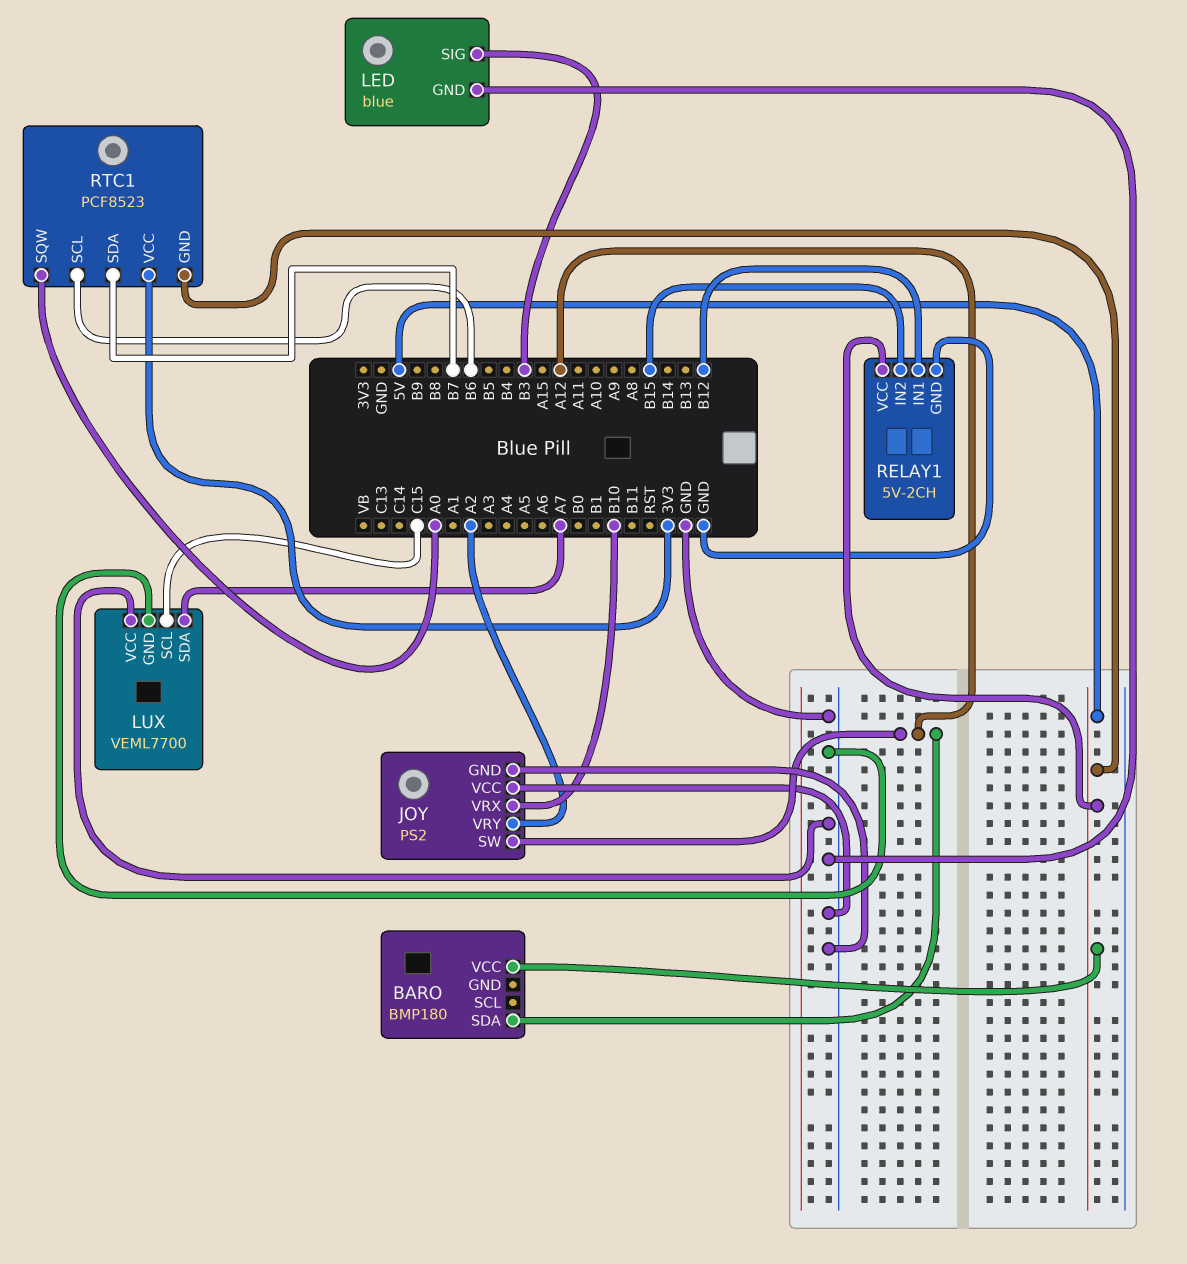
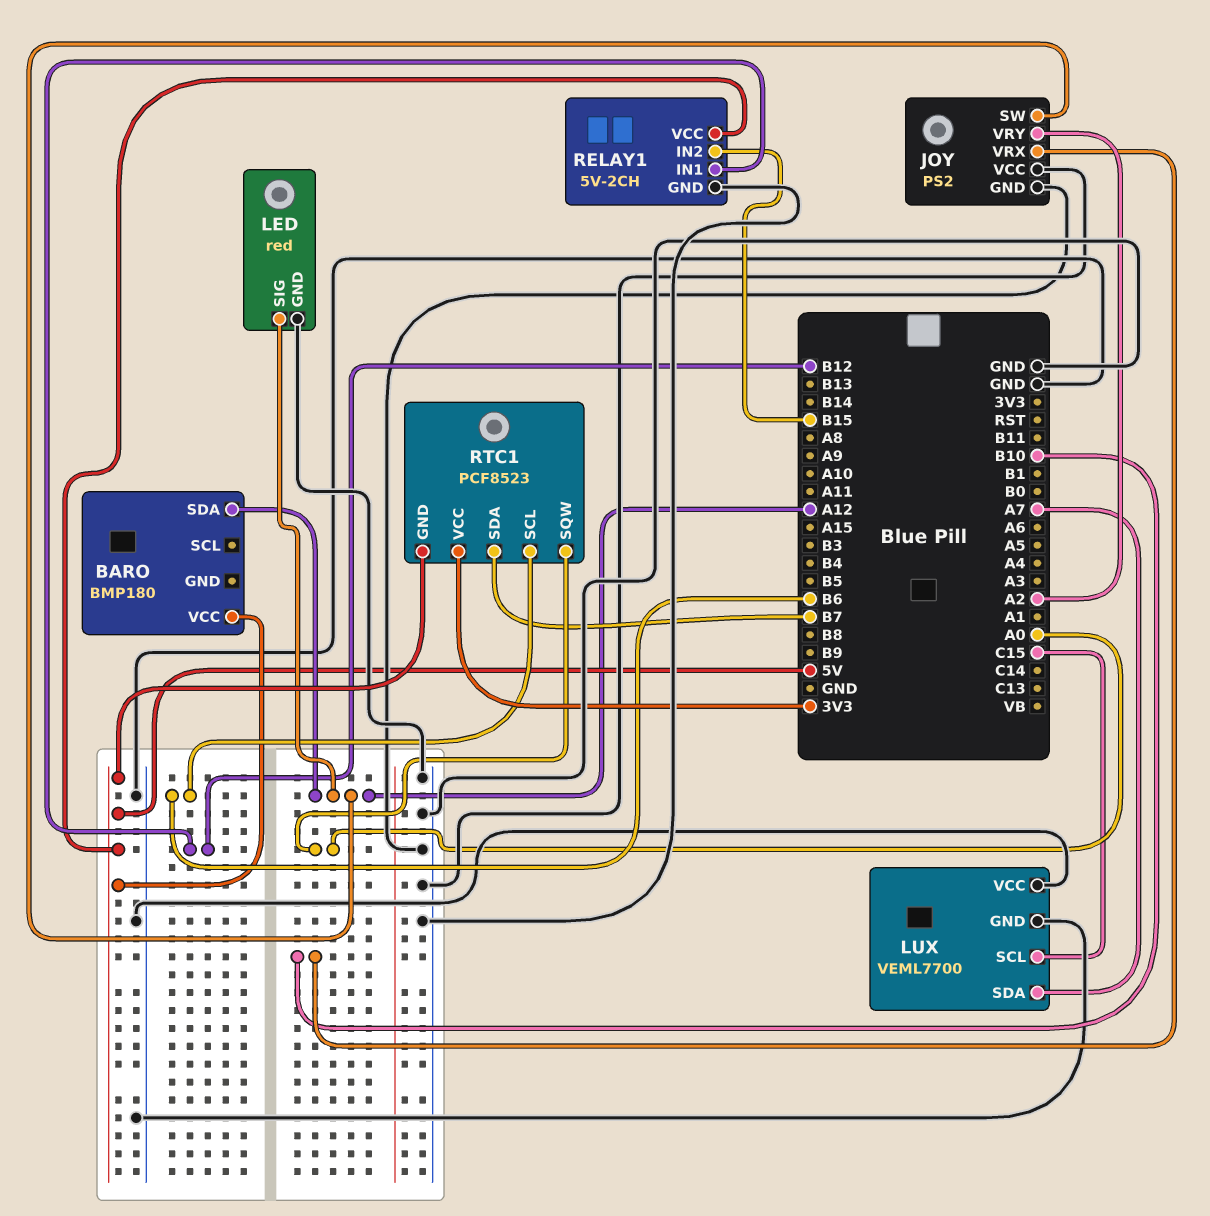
LED: blue -> red
LED pin SIG: B3 -> A12

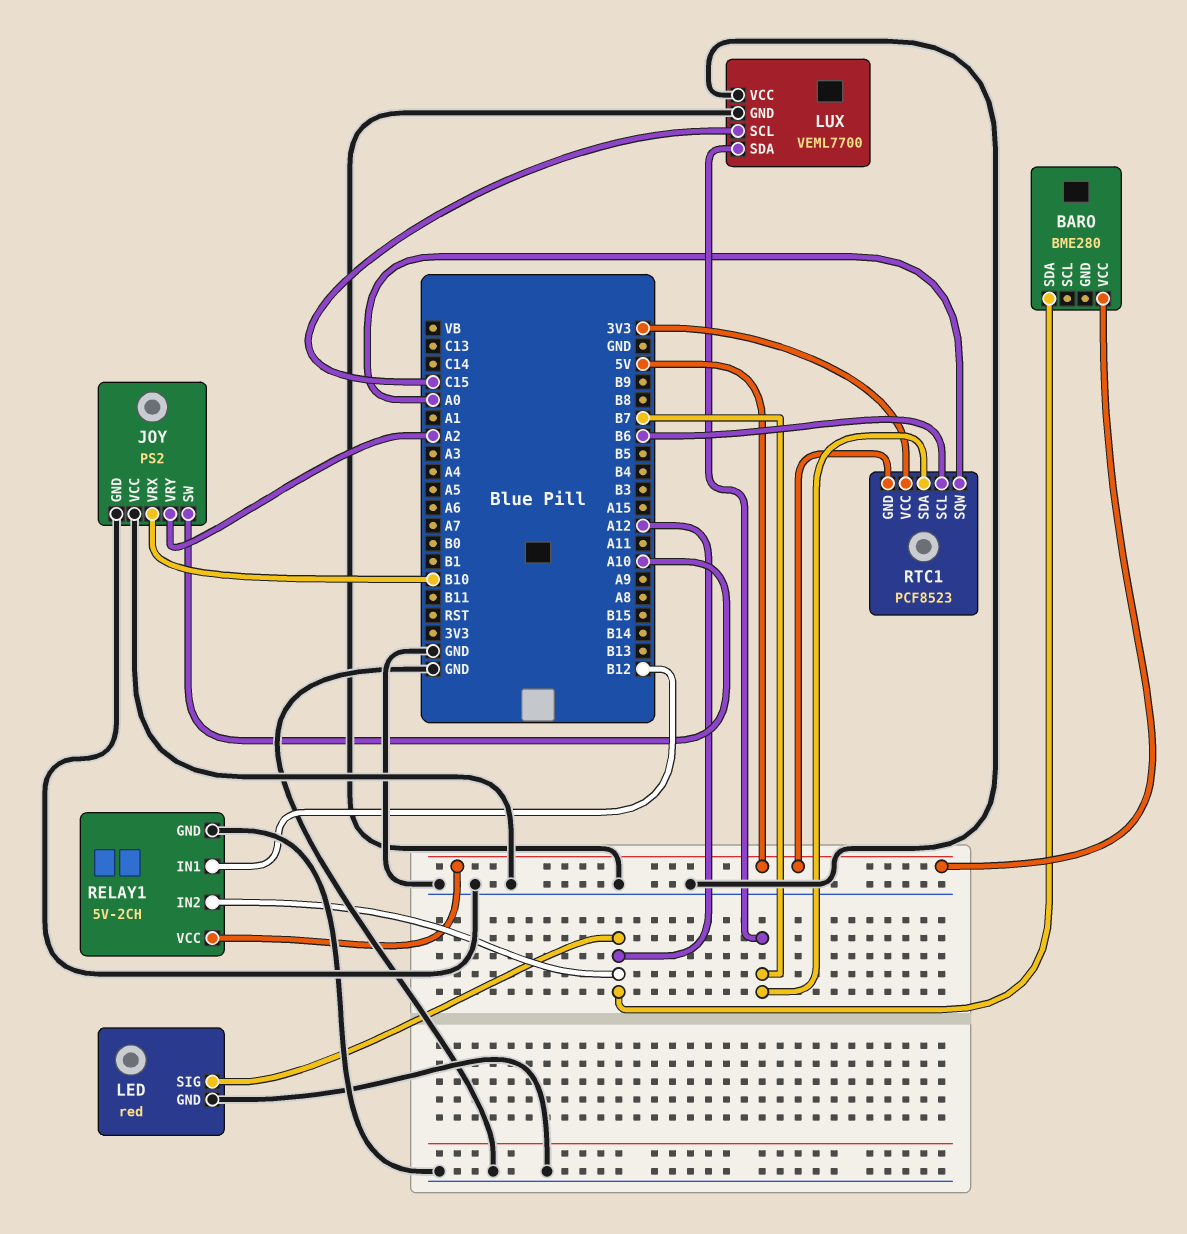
BARO: BMP180 -> BME280
JOY pin SW: A12 -> A10
LUX pin SDA: A7 -> B7
RELAY1 pin IN2: B15 -> A12

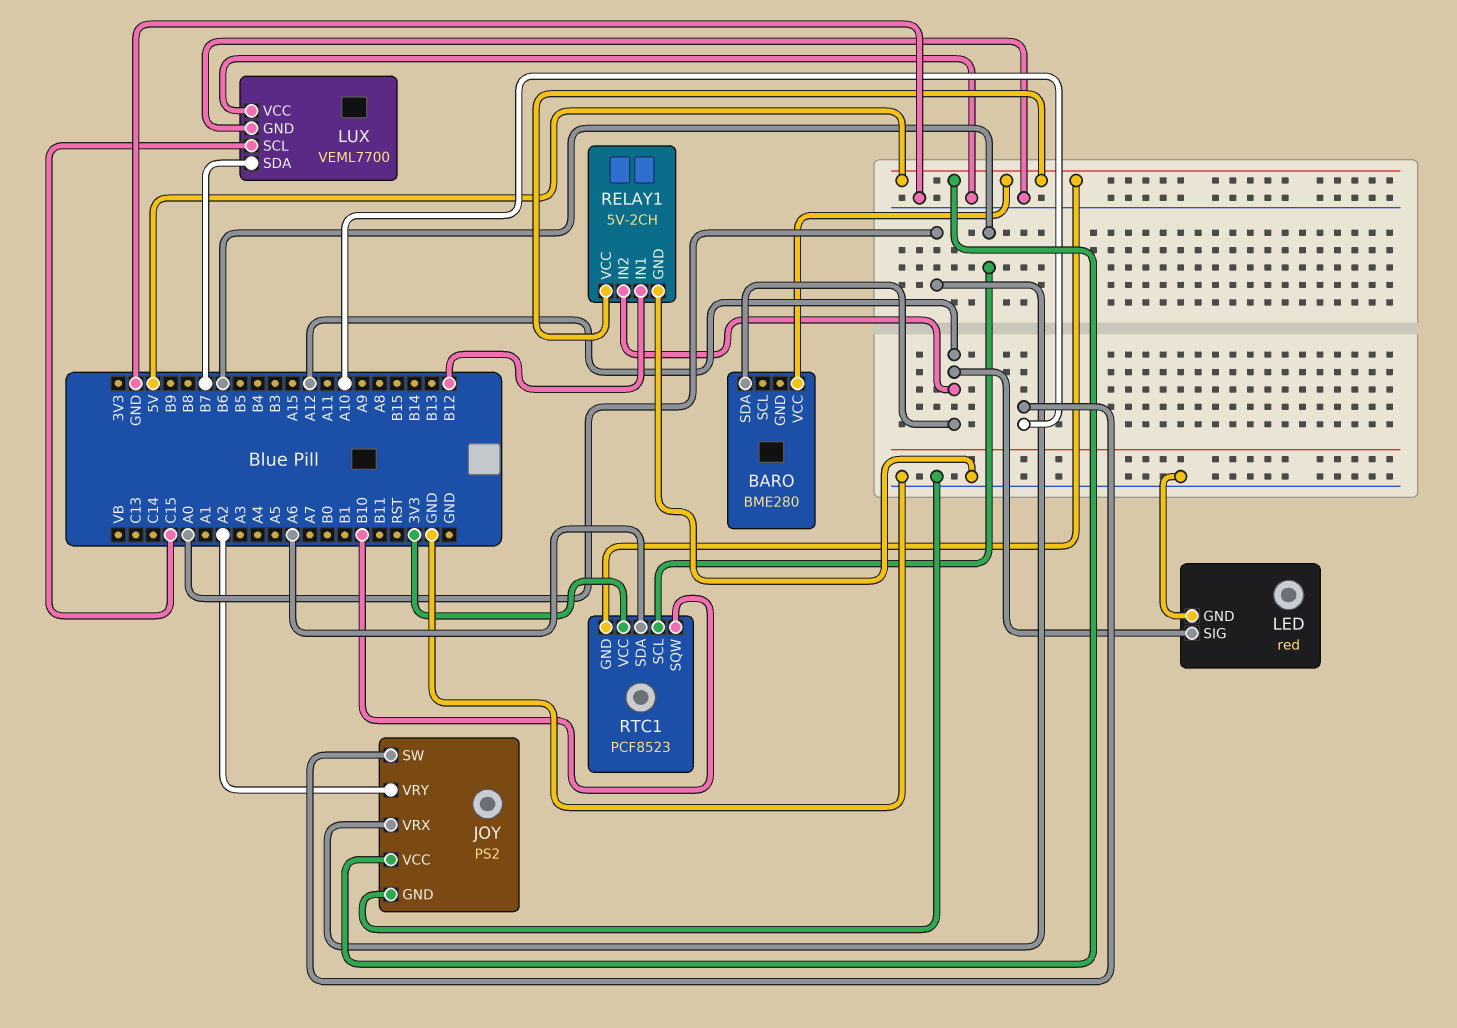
JOY pin VCC: GND -> 5V
JOY pin VRX: B10 -> A0
RTC1 pin SDA: B7 -> A6
RTC1 pin SQW: A0 -> B10

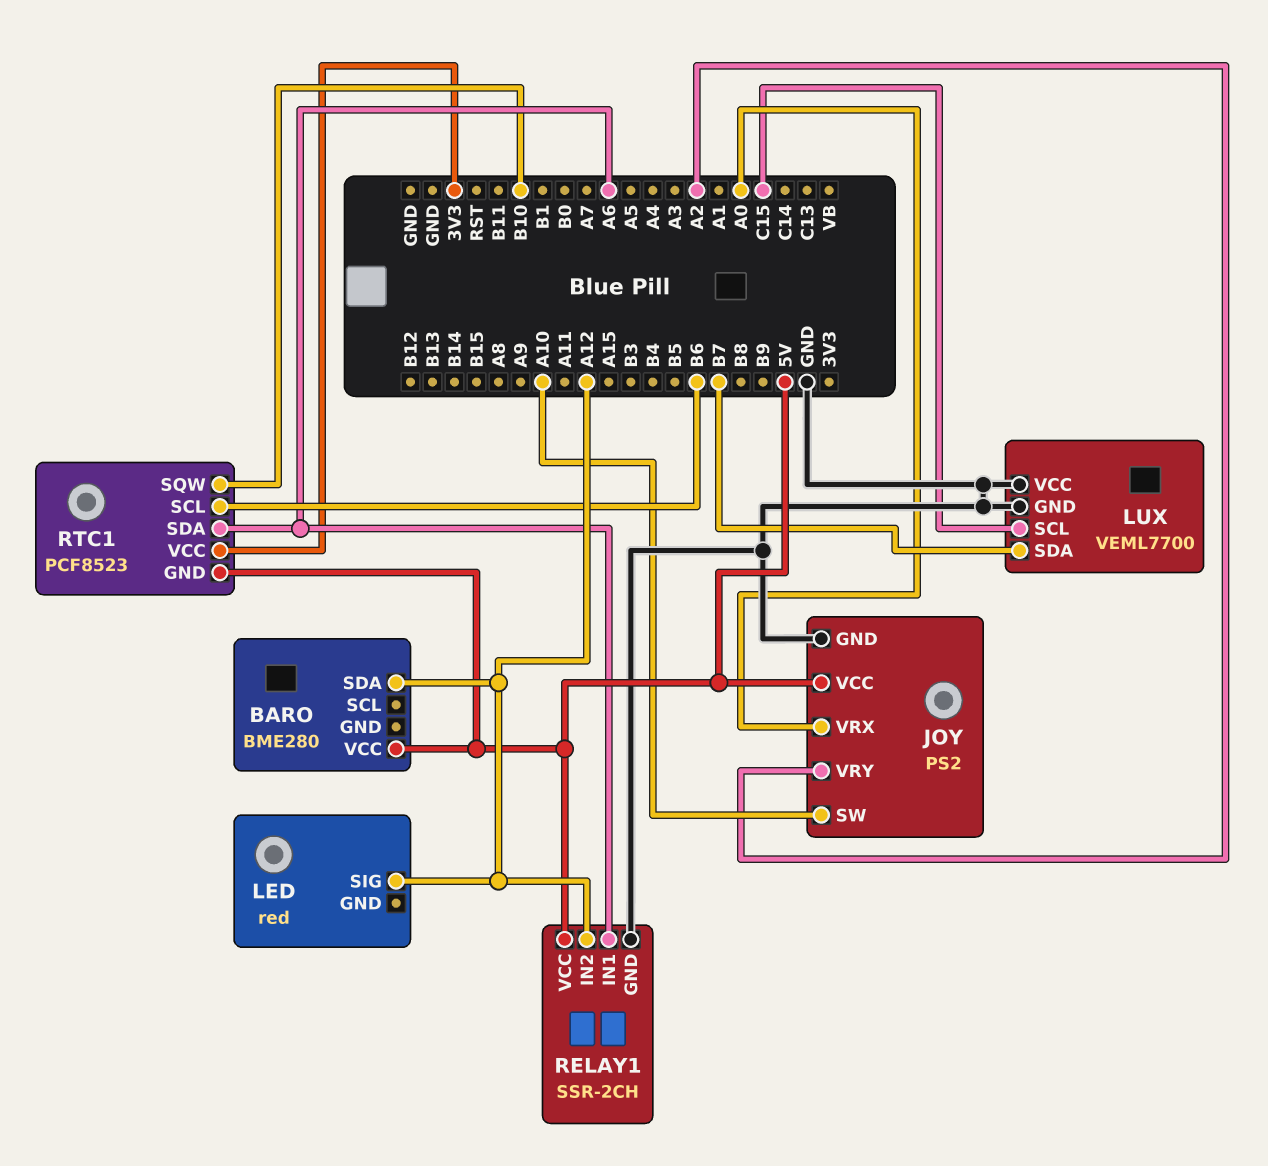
LED pin GND: GND -> none
RELAY1: 5V-2CH -> SSR-2CH
RELAY1 pin IN1: B12 -> A6

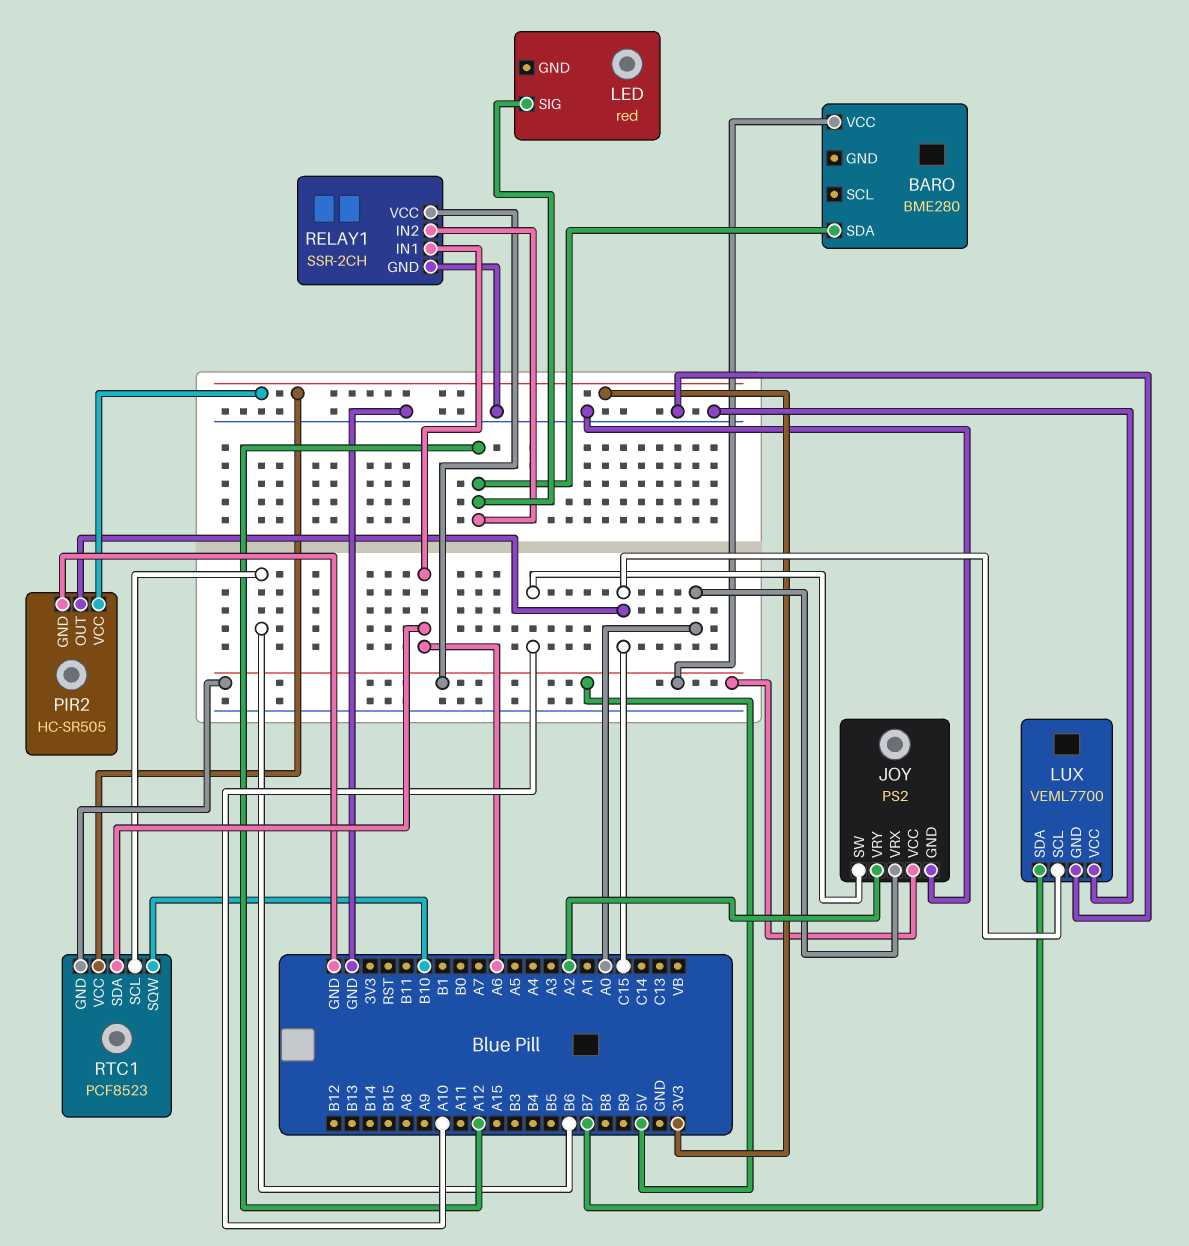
PIR2: none -> HC-SR505
PIR2 pin GND: none -> GND
PIR2 pin OUT: none -> C15
PIR2 pin VCC: none -> 3V3

